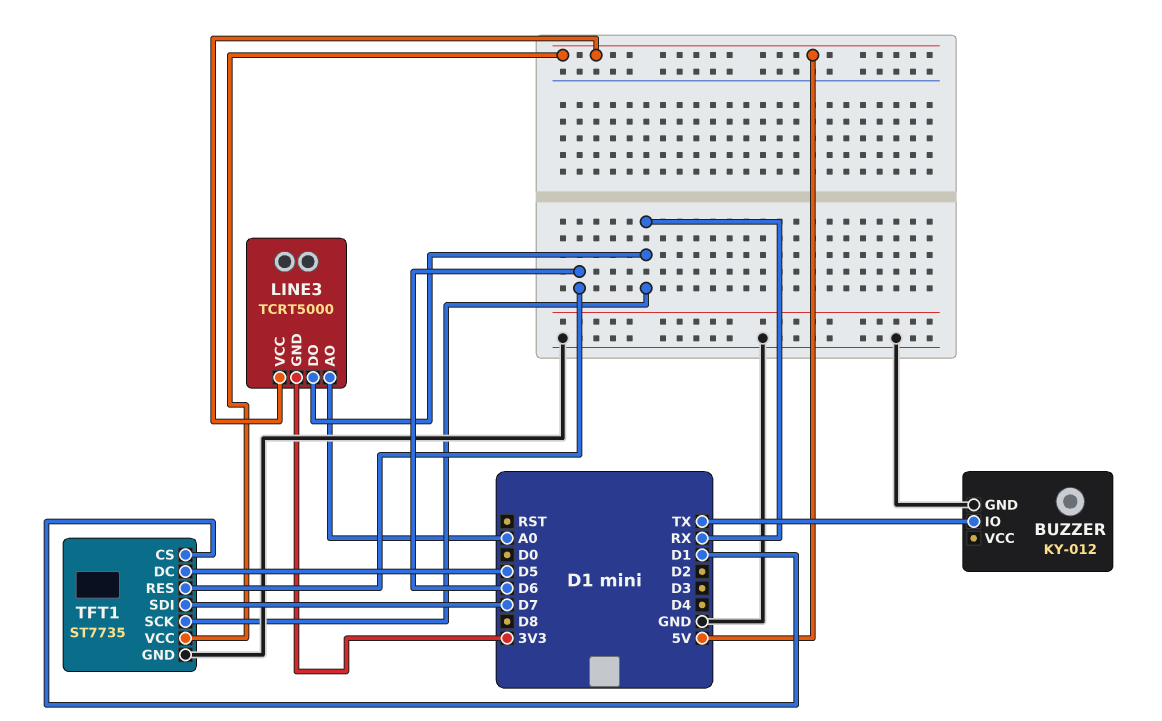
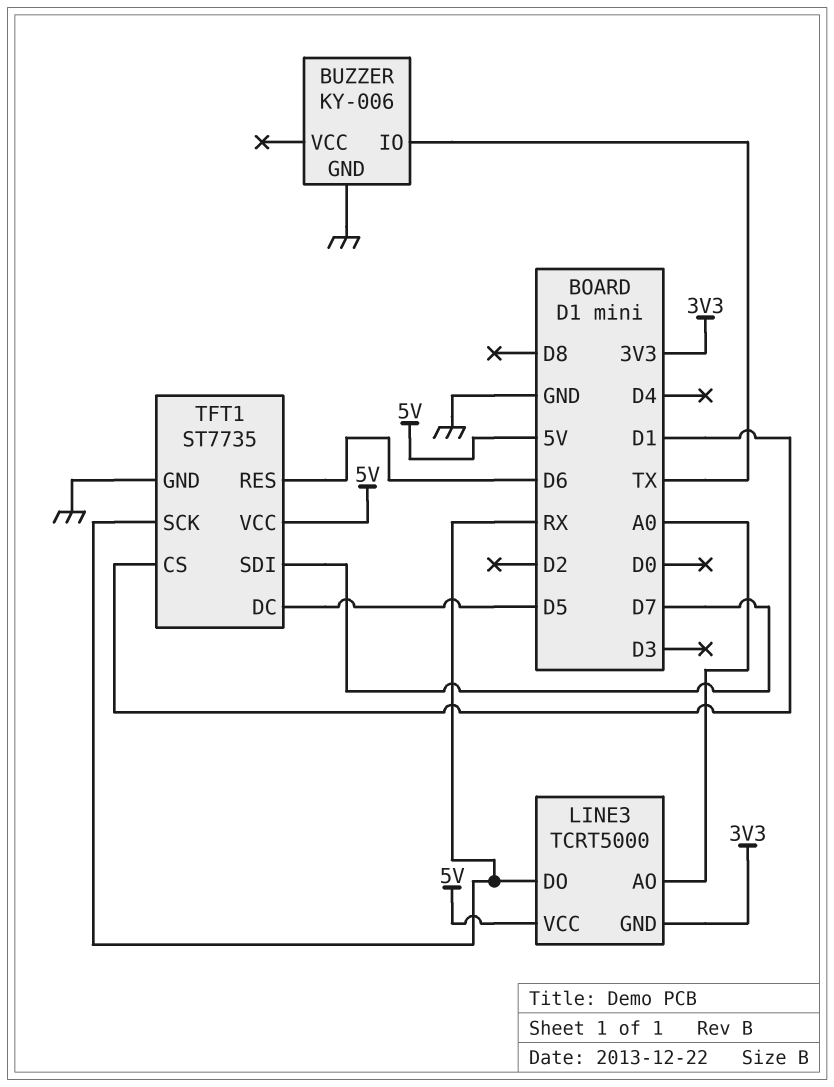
BUZZER: KY-012 -> KY-006

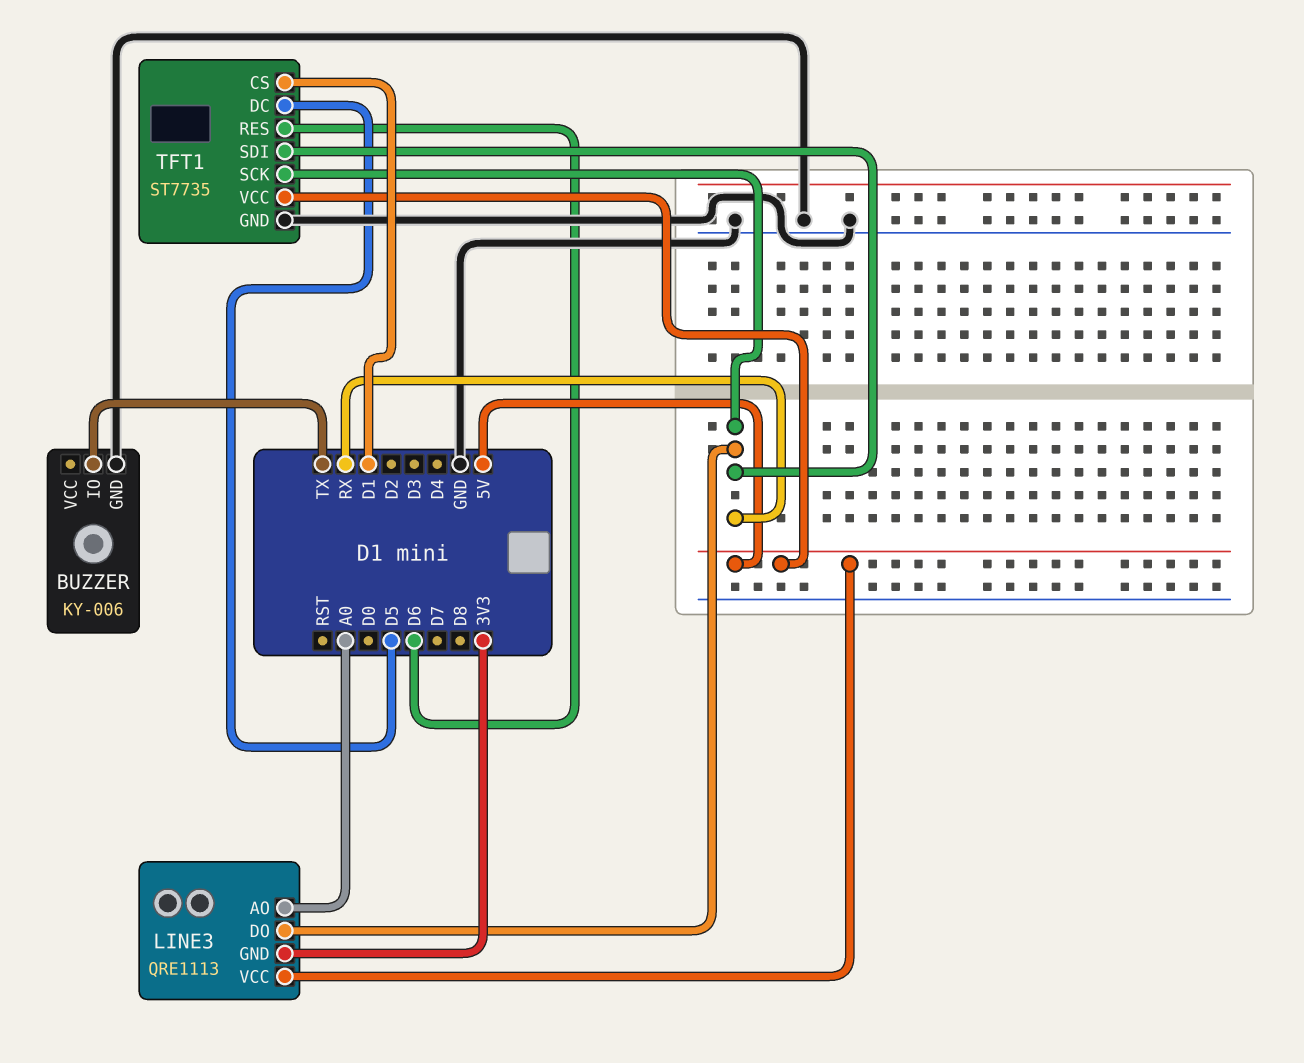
LINE3: TCRT5000 -> QRE1113
TFT1 pin SDI: D7 -> RX

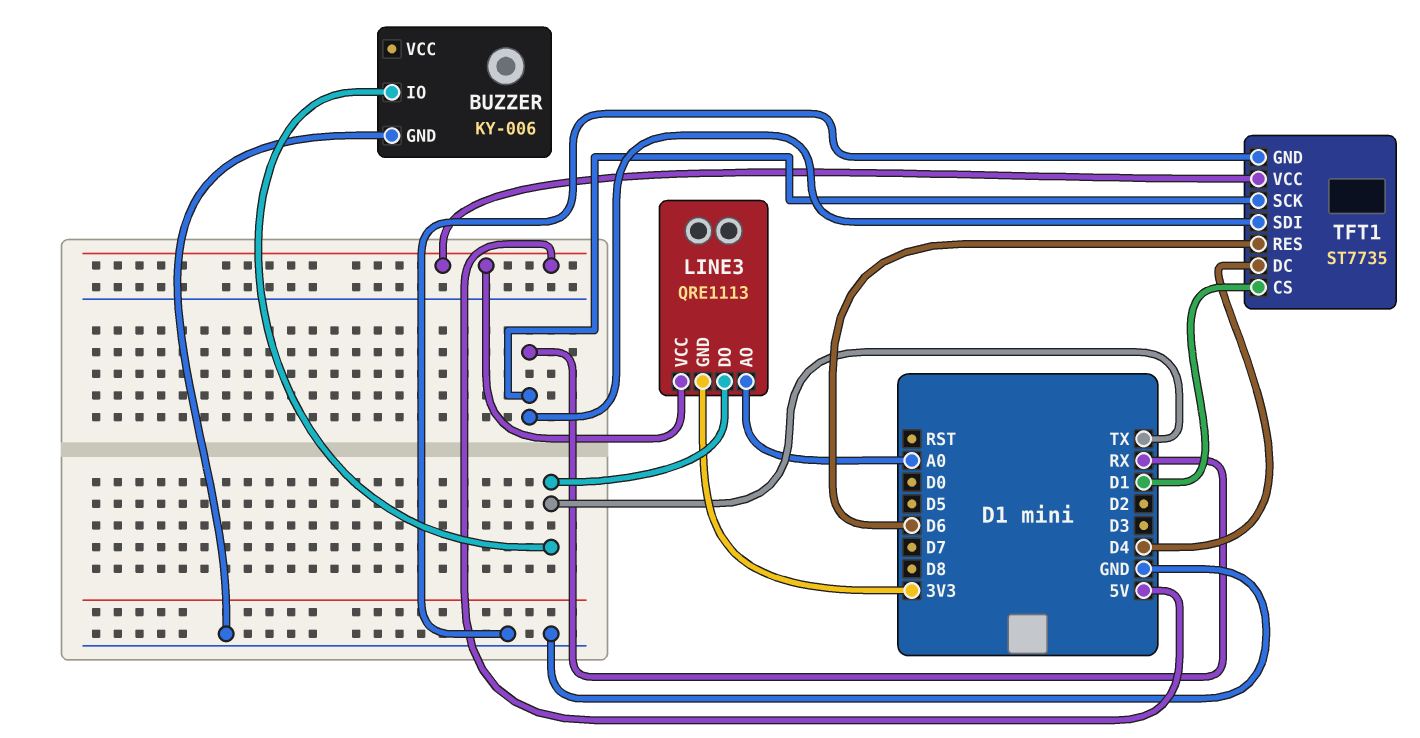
LINE3 pin DO: RX -> TX
TFT1 pin DC: D5 -> D4

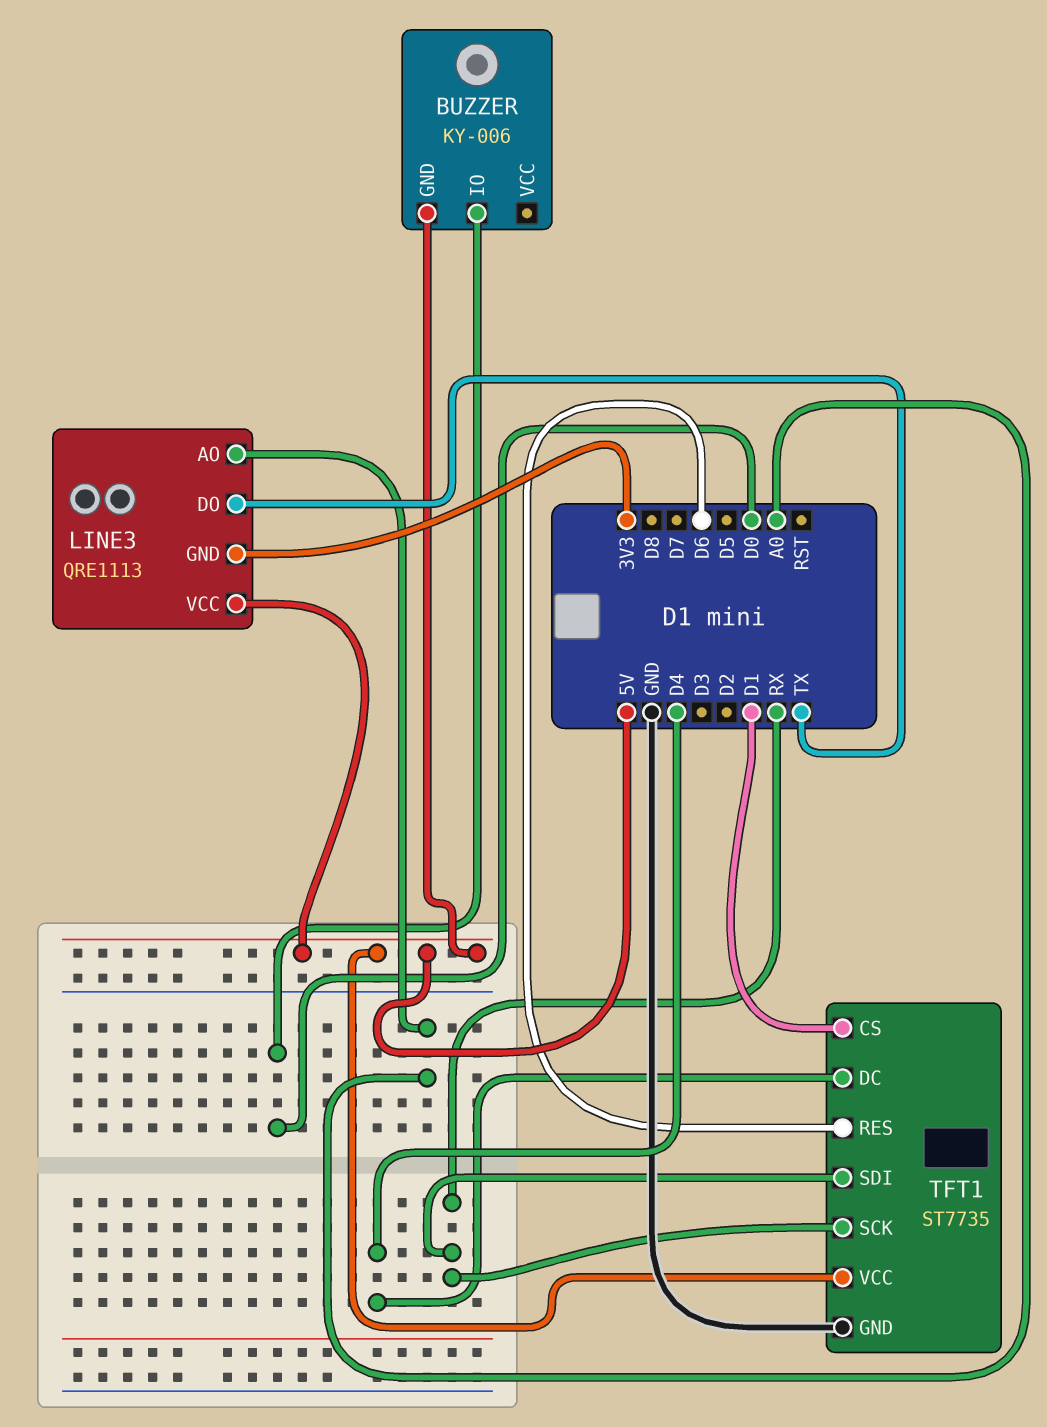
BUZZER pin GND: GND -> 5V
BUZZER pin IO: TX -> D0

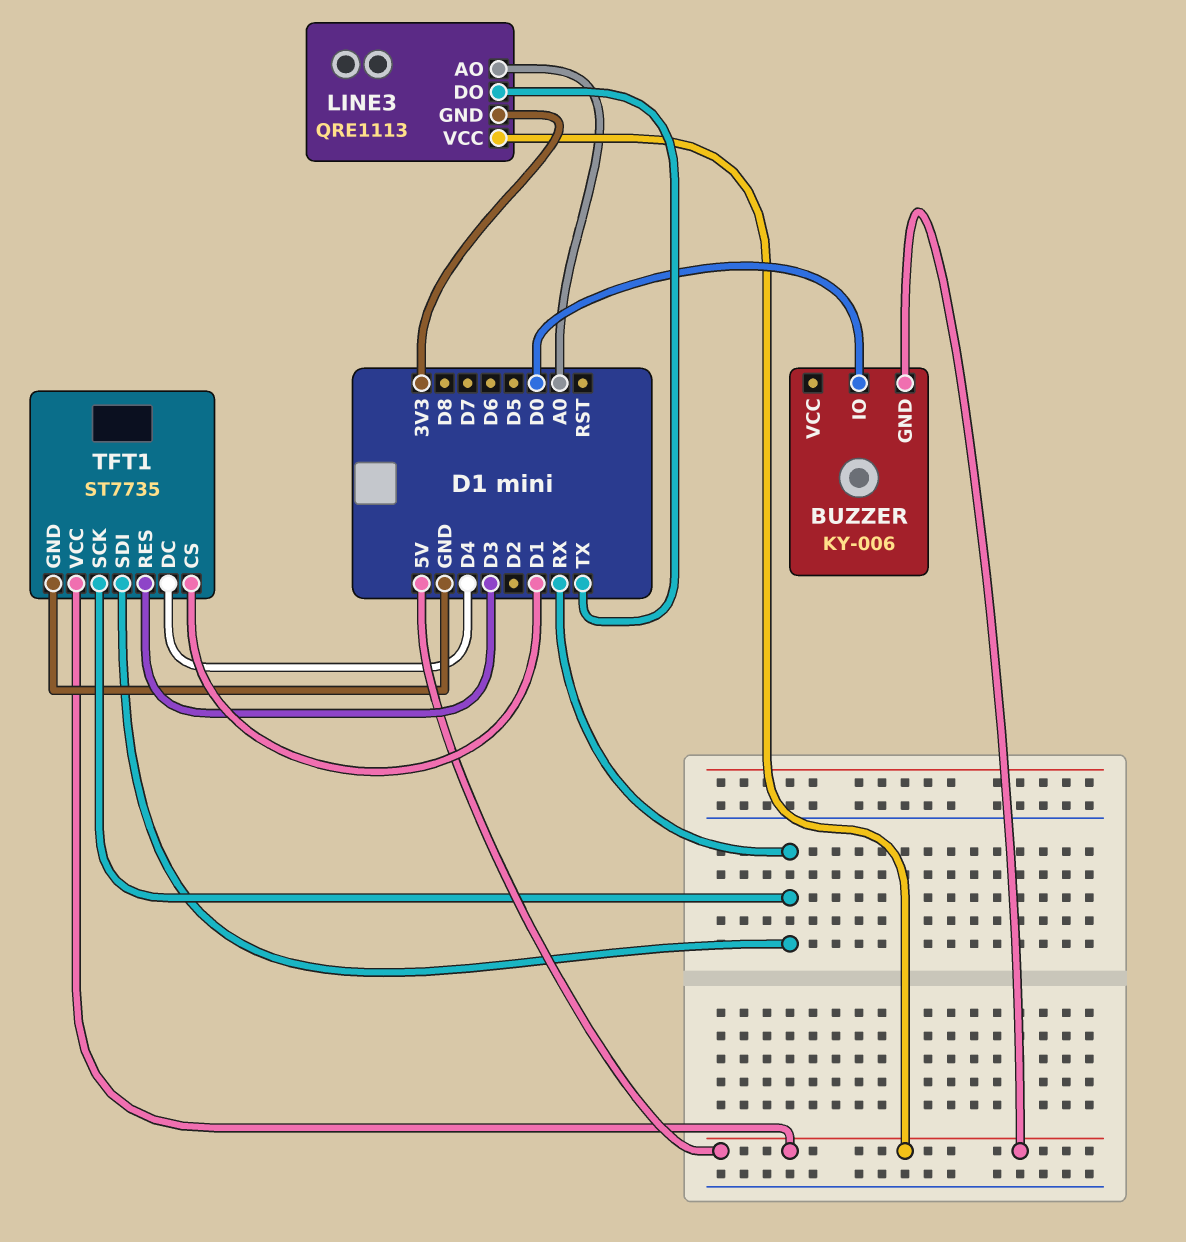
TFT1 pin RES: D6 -> D3

